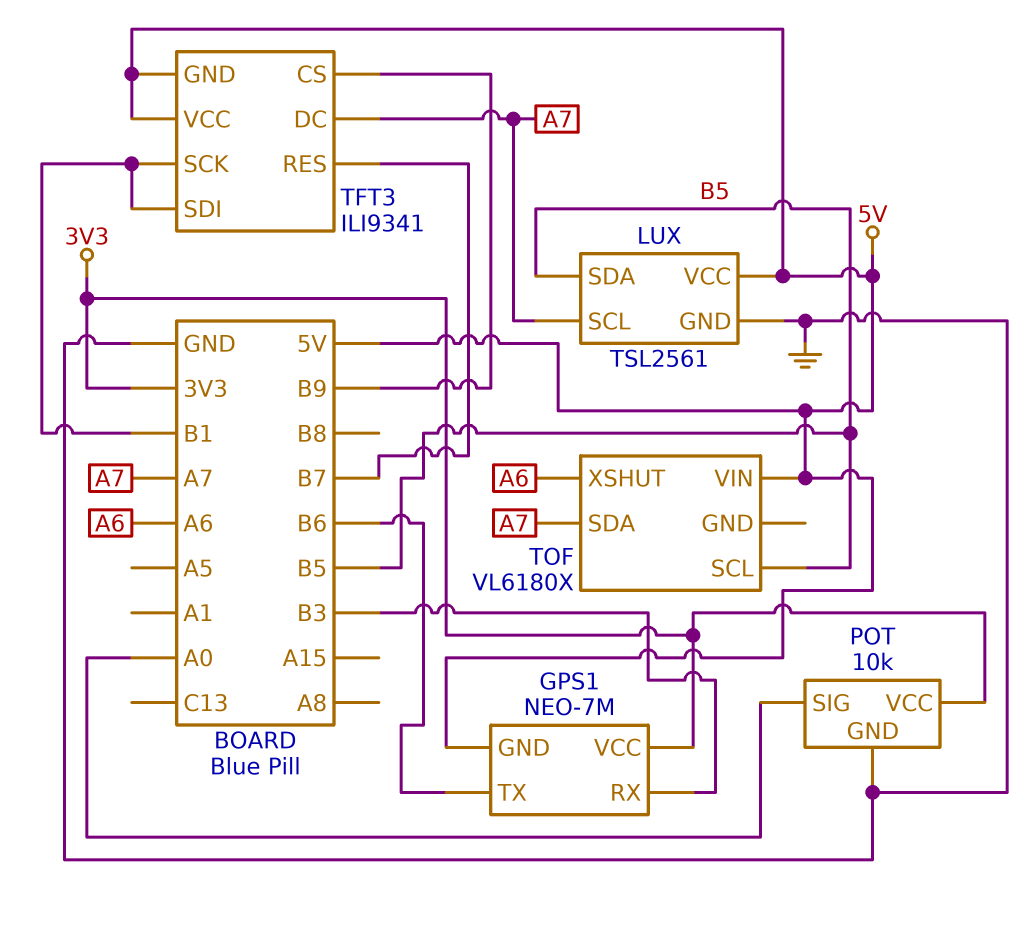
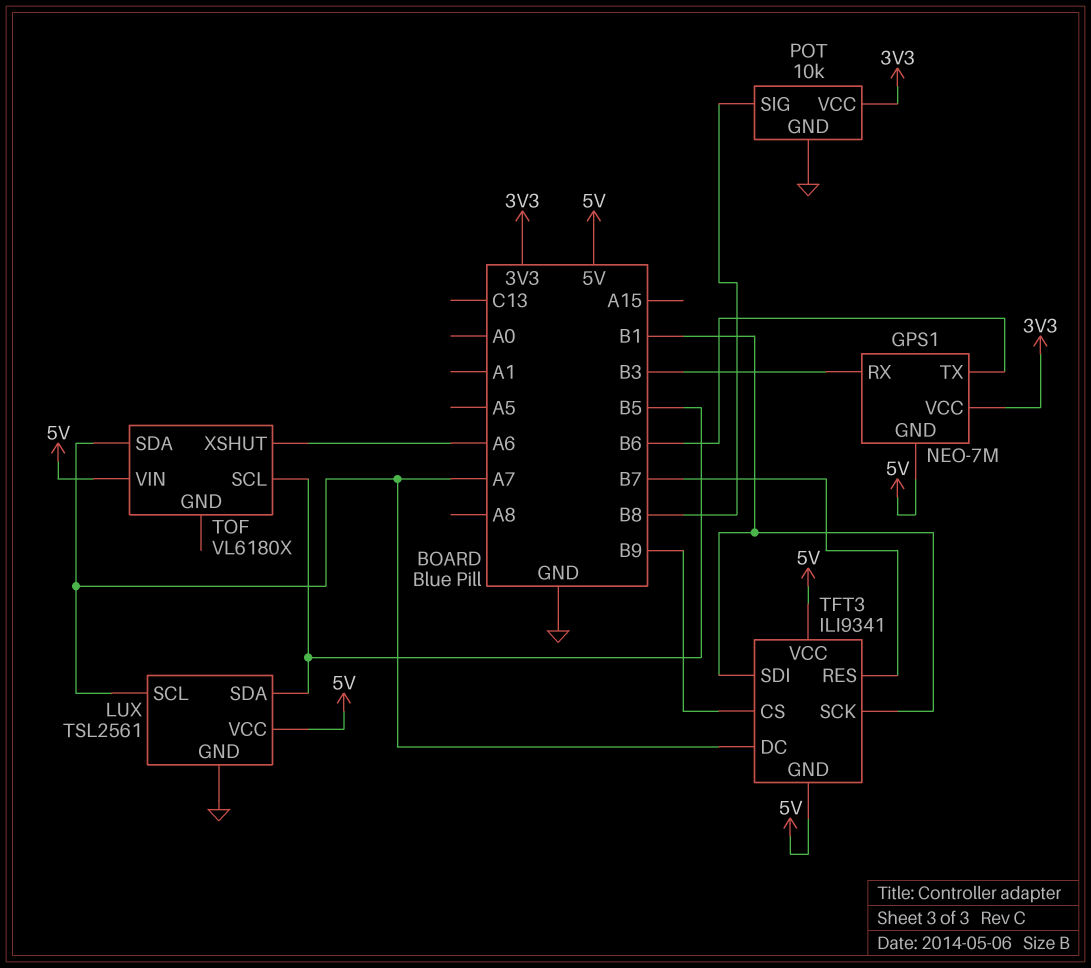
POT pin SIG: A0 -> B8

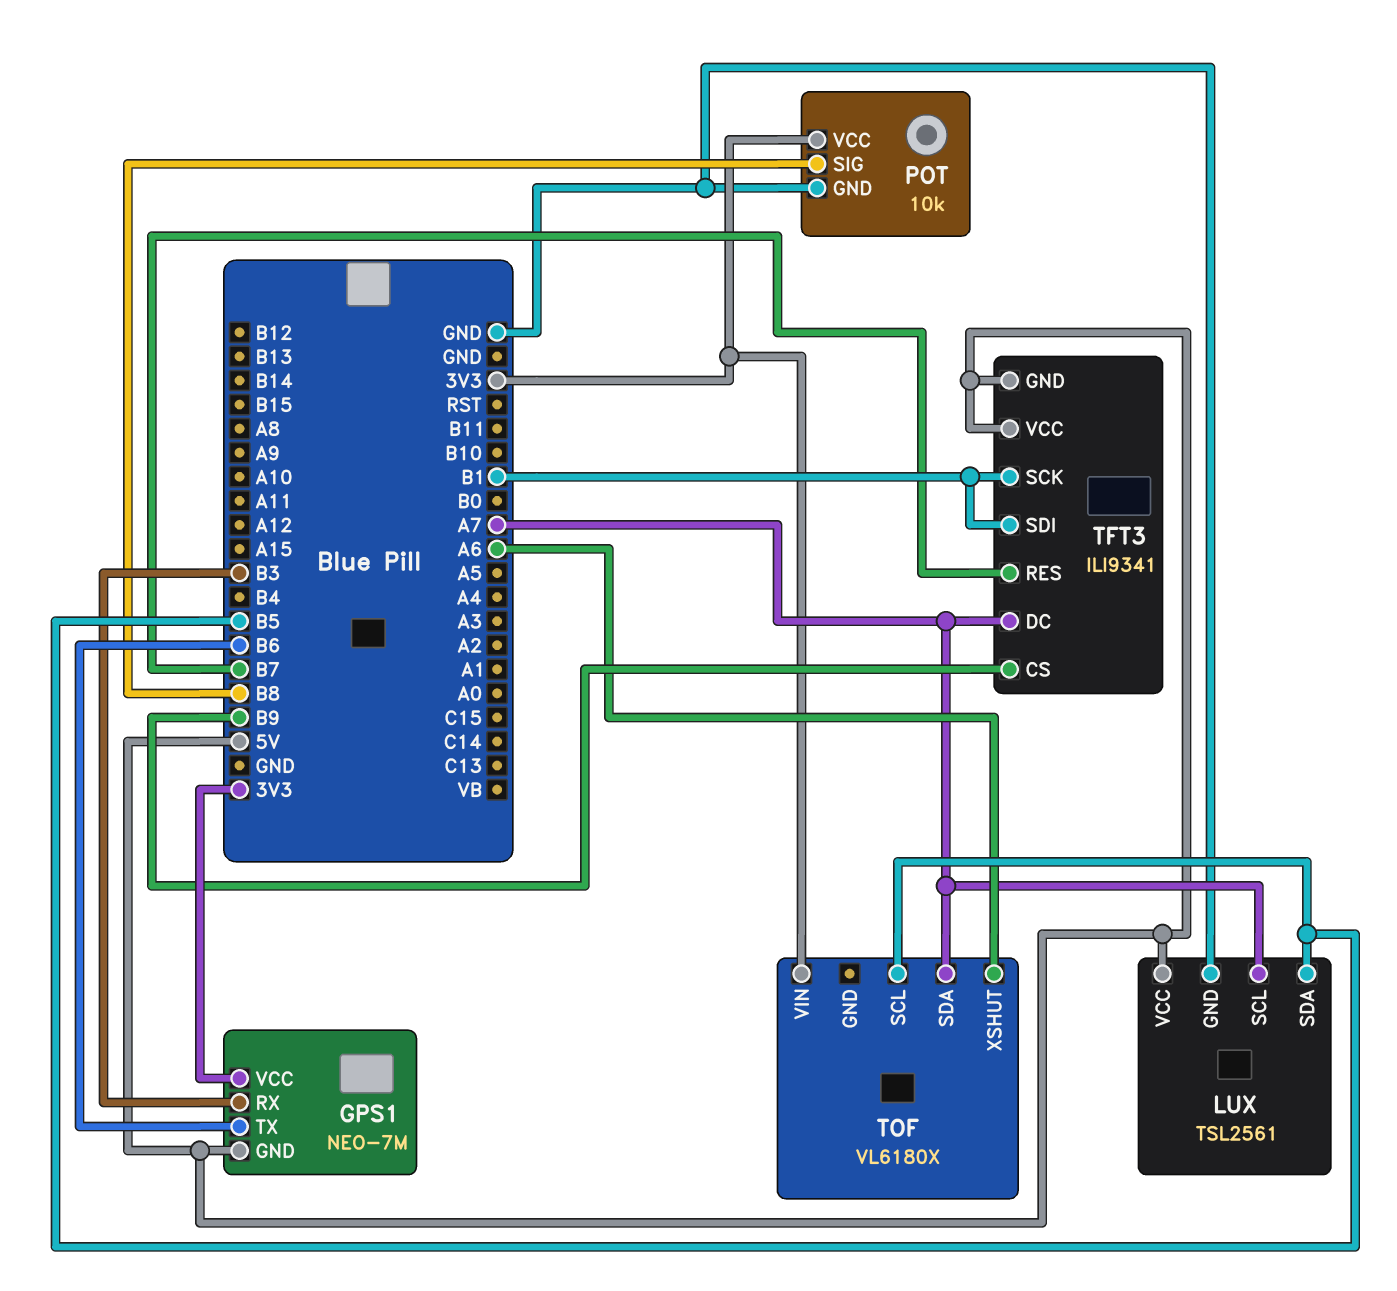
TOF pin VIN: 5V -> 3V3

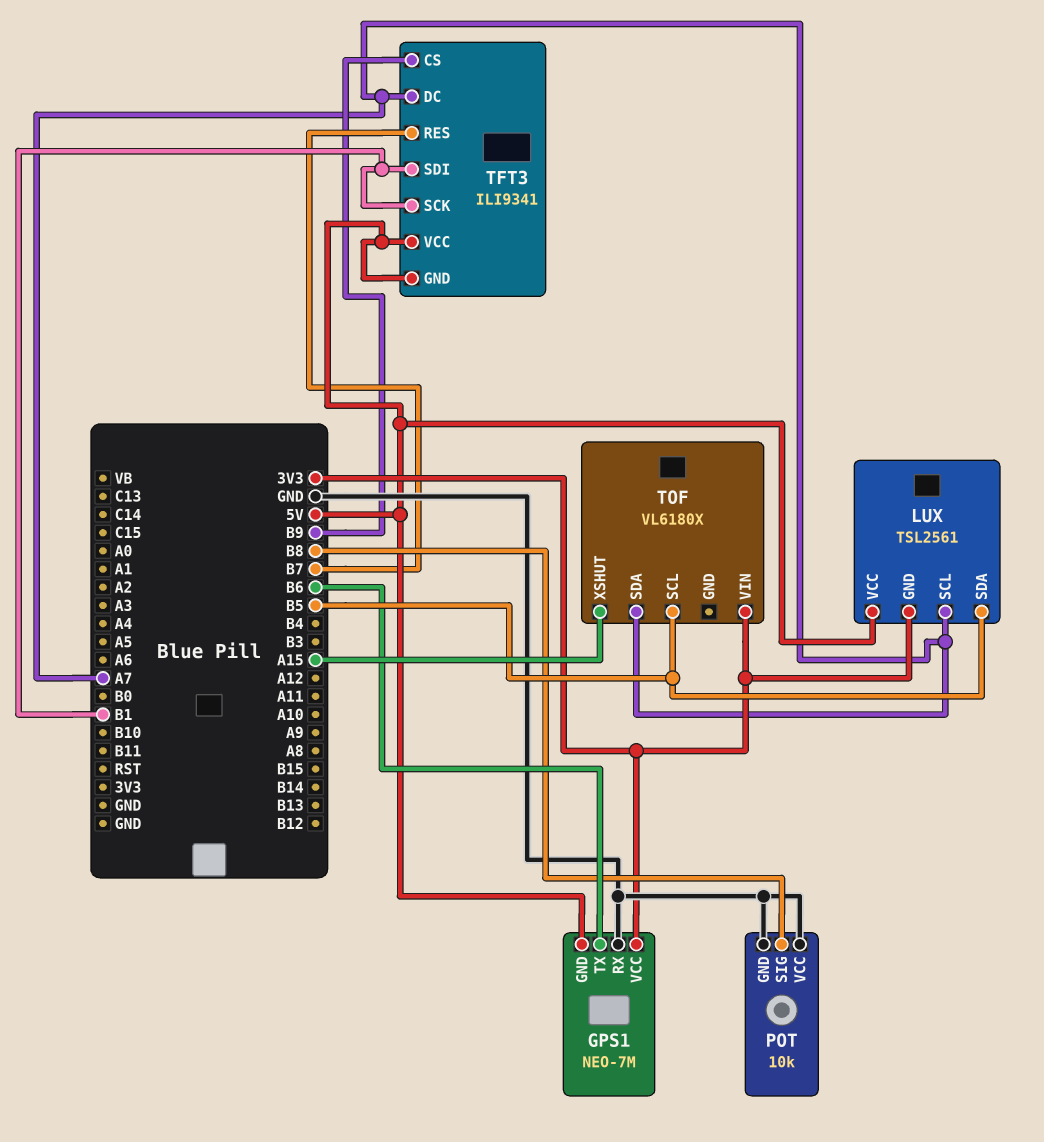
GPS1 pin RX: B3 -> GND
LUX pin GND: GND -> 3V3
POT pin VCC: 3V3 -> GND
TOF pin XSHUT: A6 -> A15

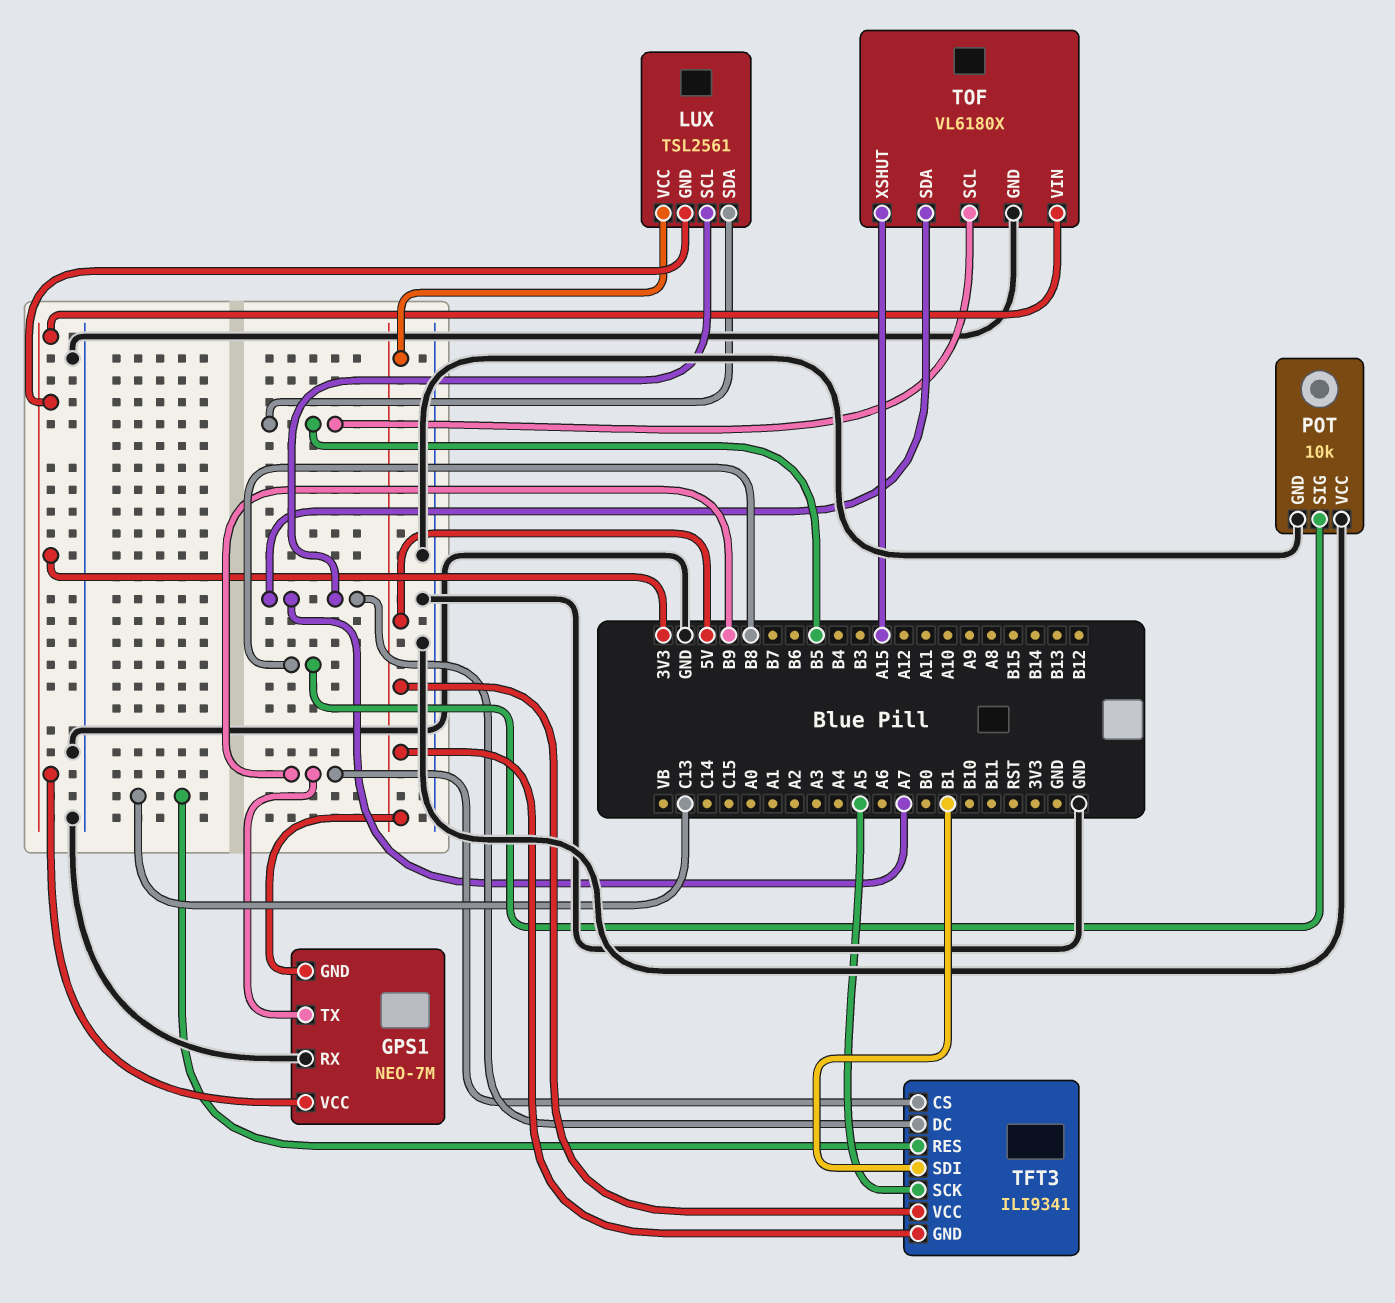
GPS1 pin TX: B6 -> B9
TFT3 pin RES: B7 -> C13
TFT3 pin SCK: B1 -> A5
TOF pin GND: none -> GND

